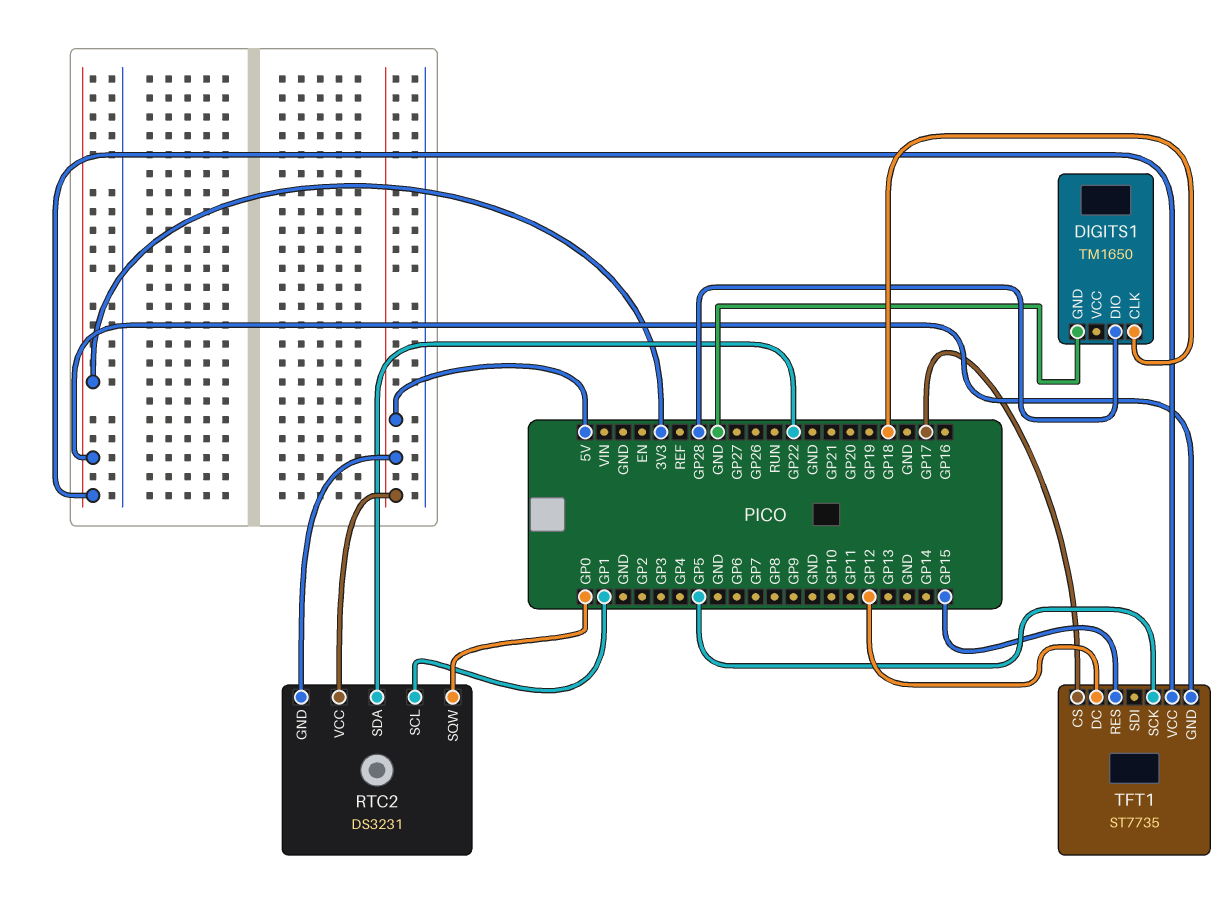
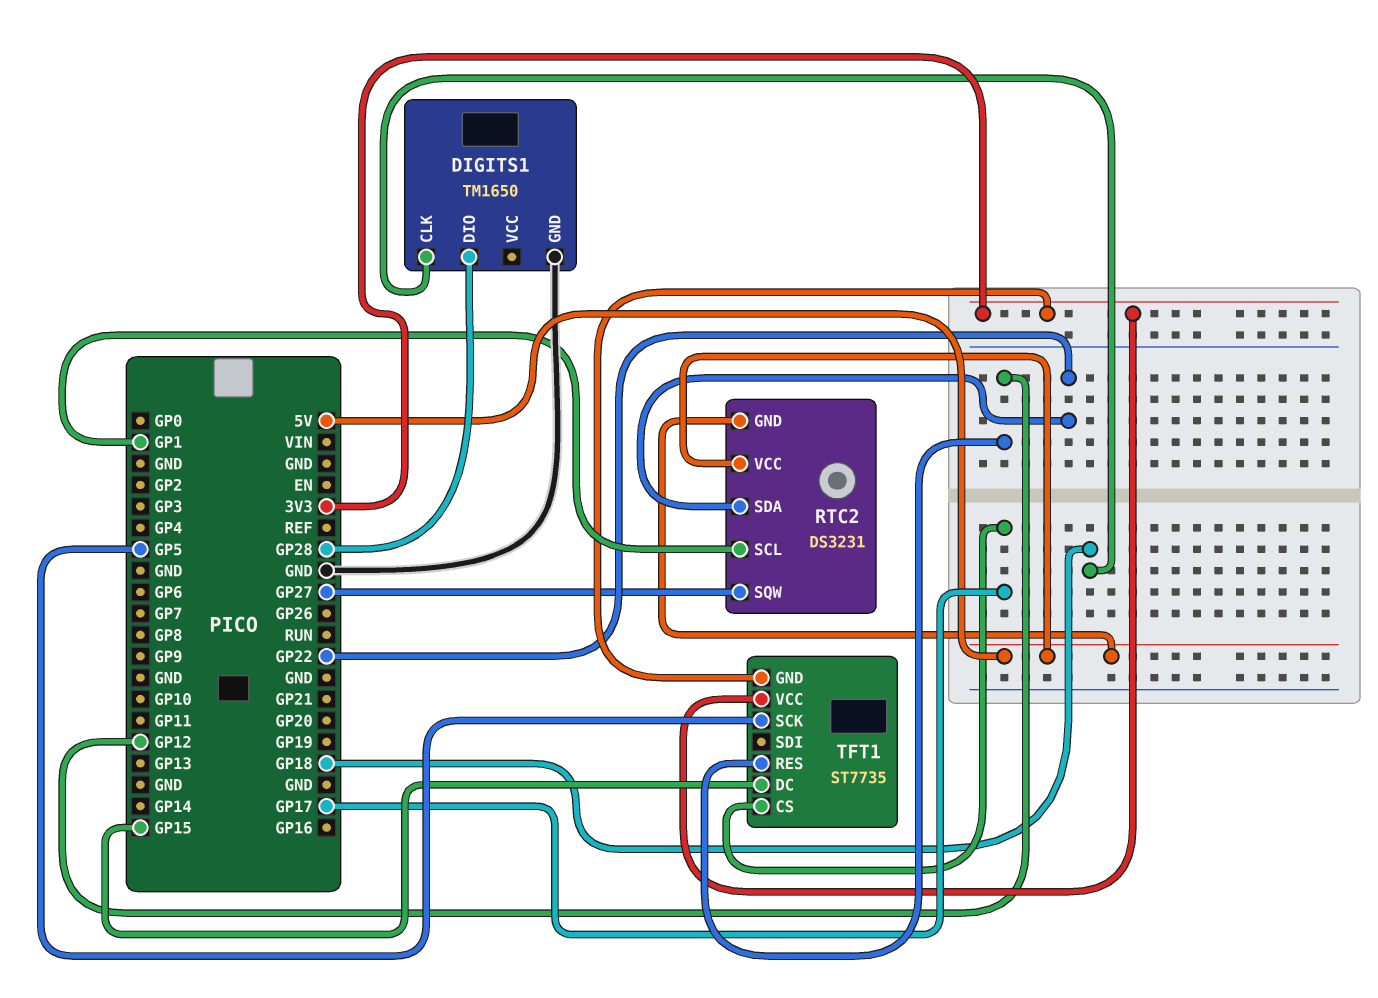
RTC2 pin SQW: GP0 -> GP27
TFT1 pin DC: GP12 -> GP15
TFT1 pin RES: GP15 -> GP12

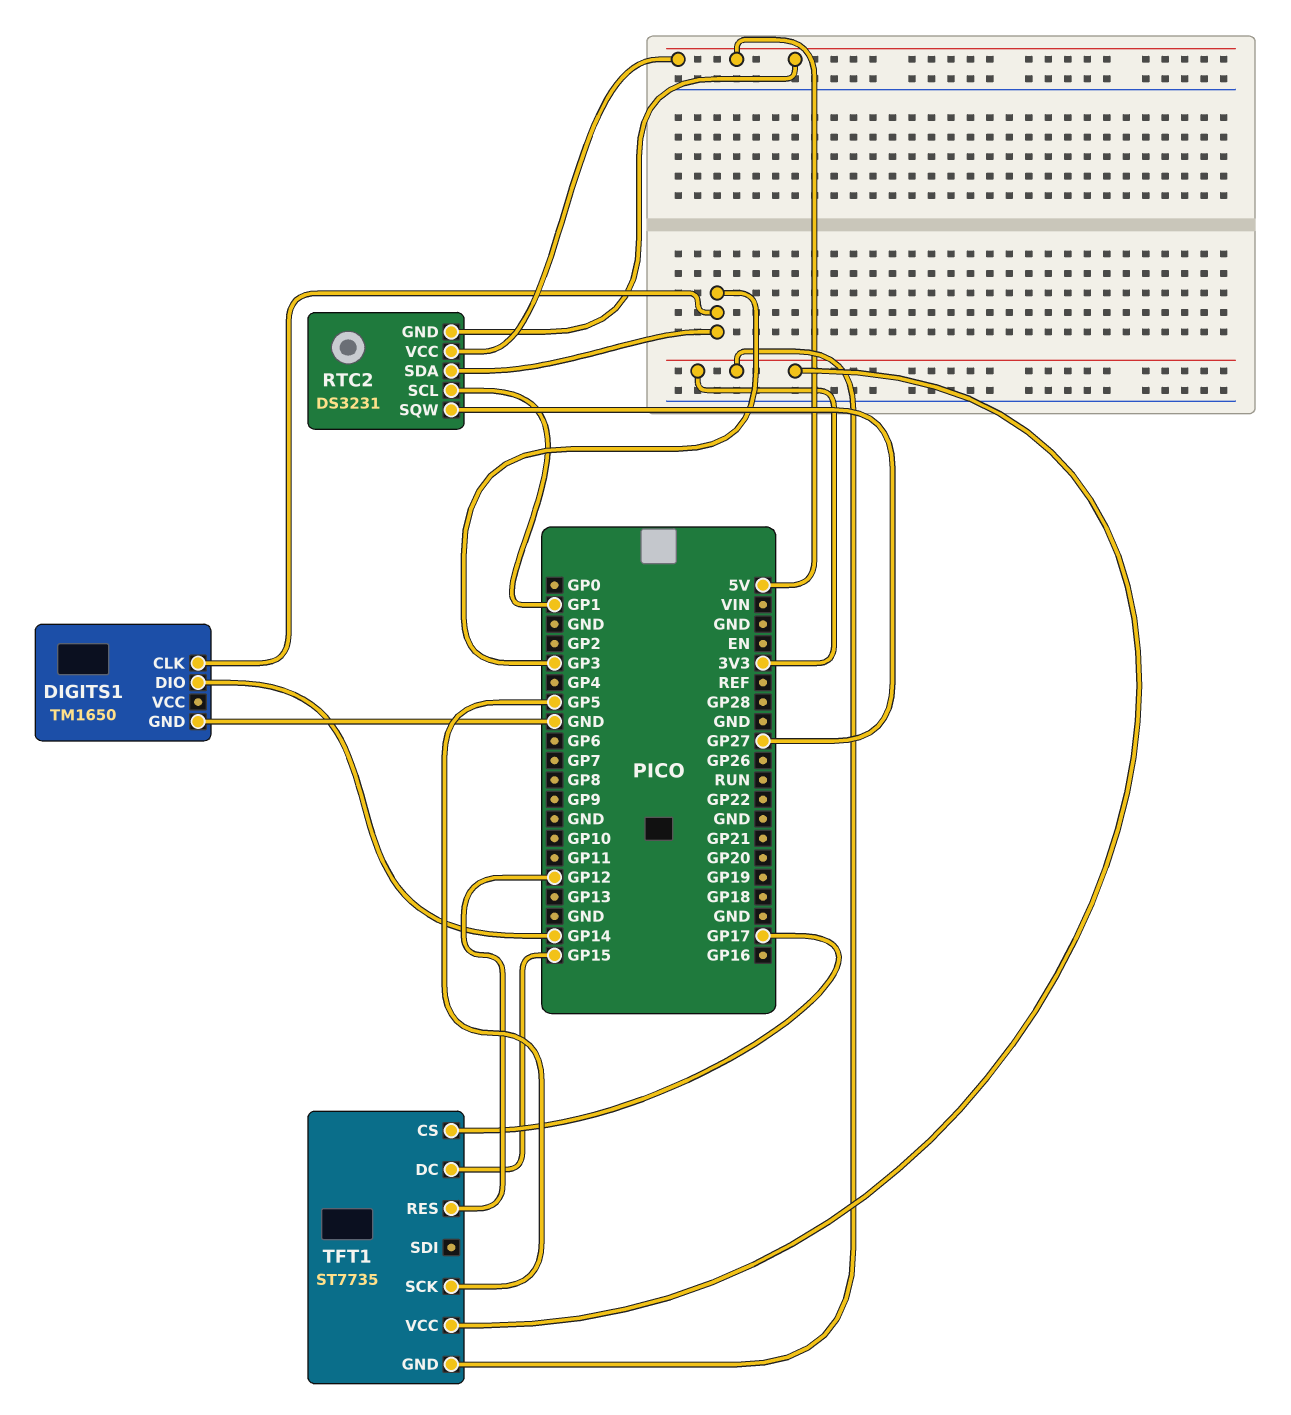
DIGITS1 pin CLK: GP18 -> GP3
DIGITS1 pin DIO: GP28 -> GP14
RTC2 pin SDA: GP22 -> GP3

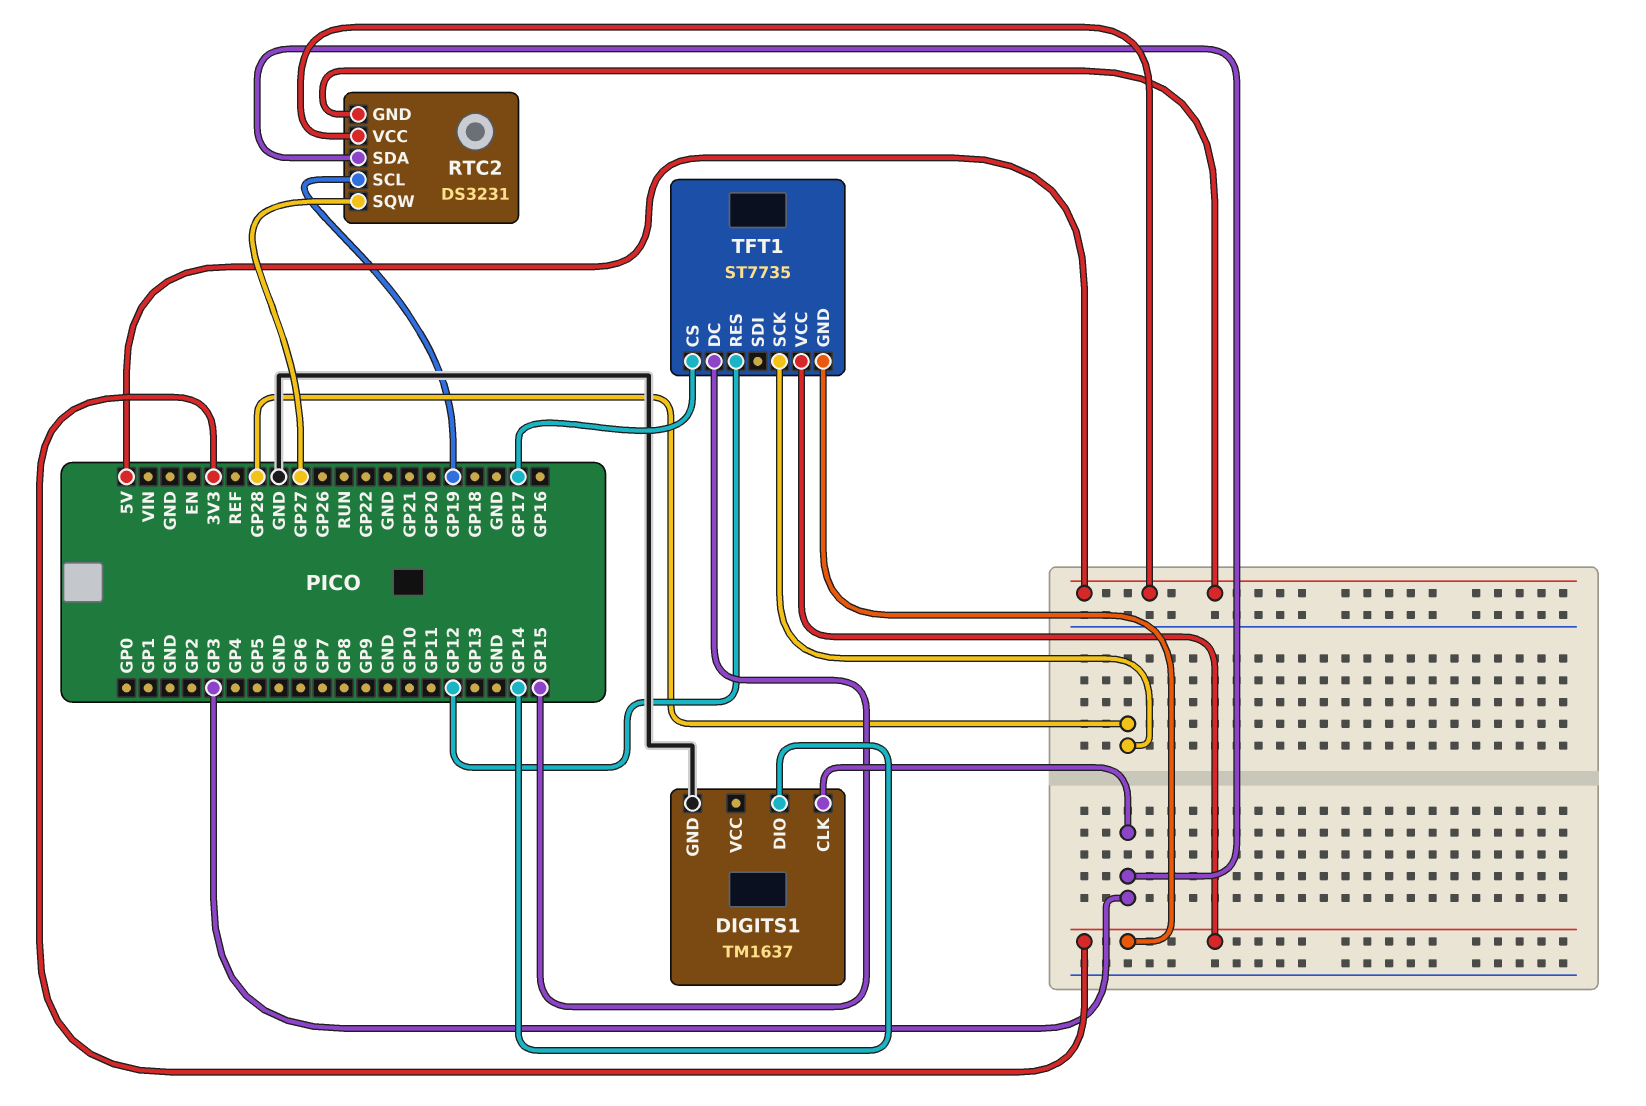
DIGITS1: TM1650 -> TM1637
RTC2 pin SCL: GP1 -> GP19
TFT1 pin SCK: GP5 -> GP28

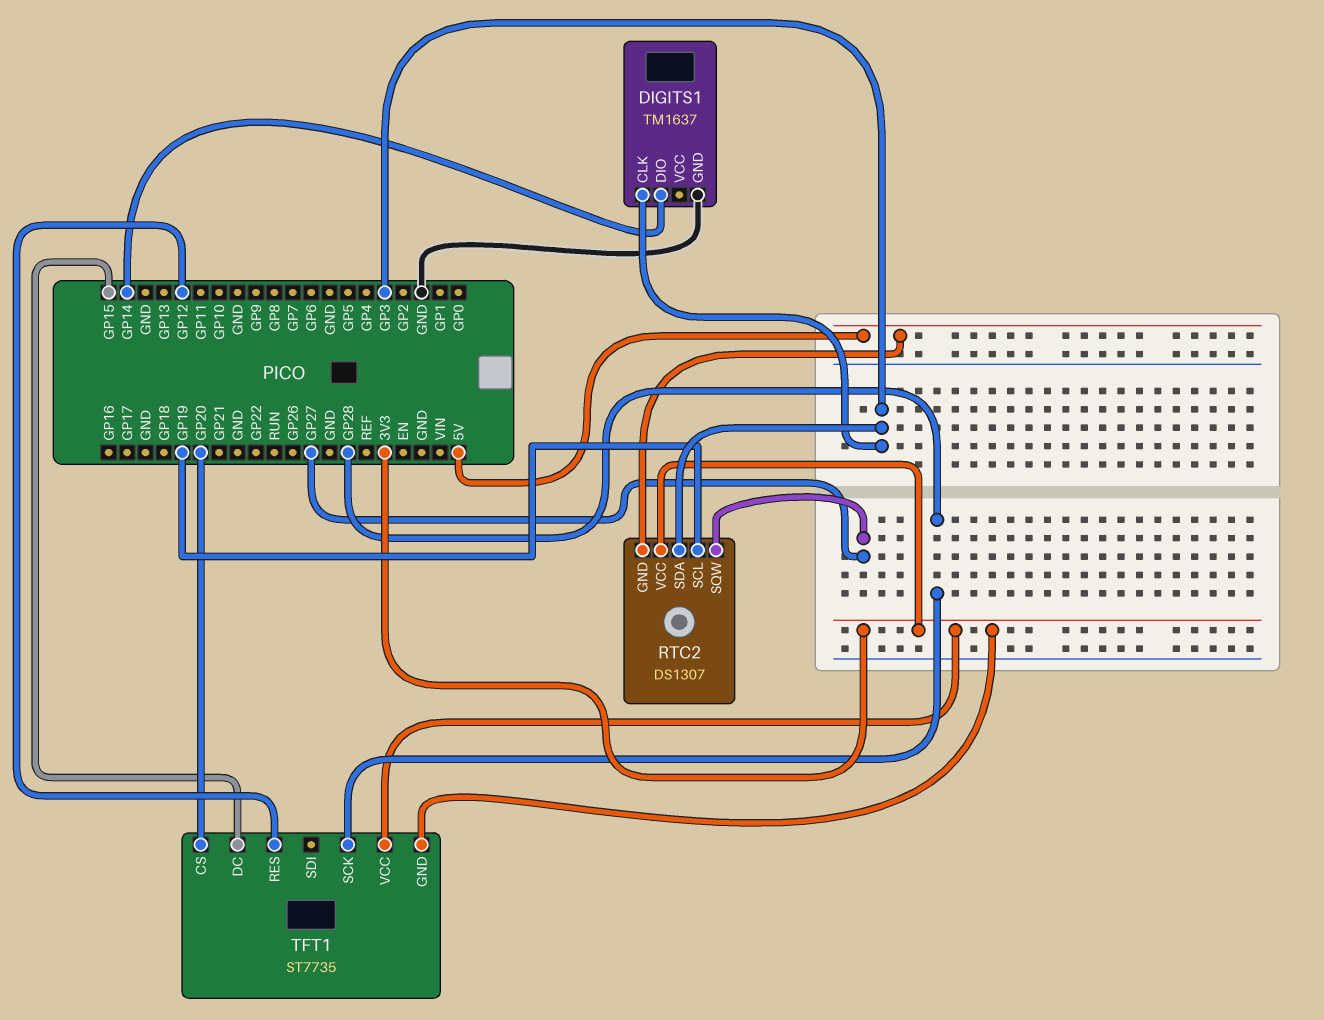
RTC2: DS3231 -> DS1307
RTC2 pin VCC: 5V -> 3V3
TFT1 pin CS: GP17 -> GP20

